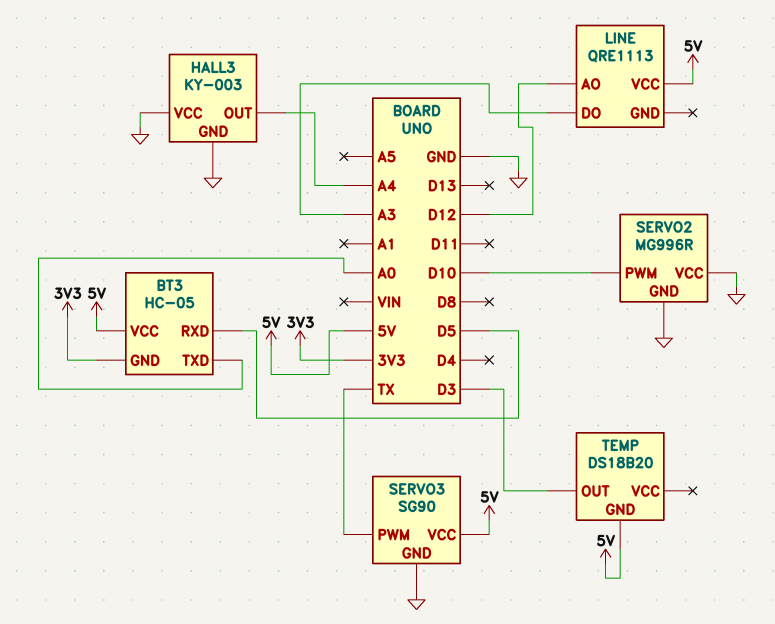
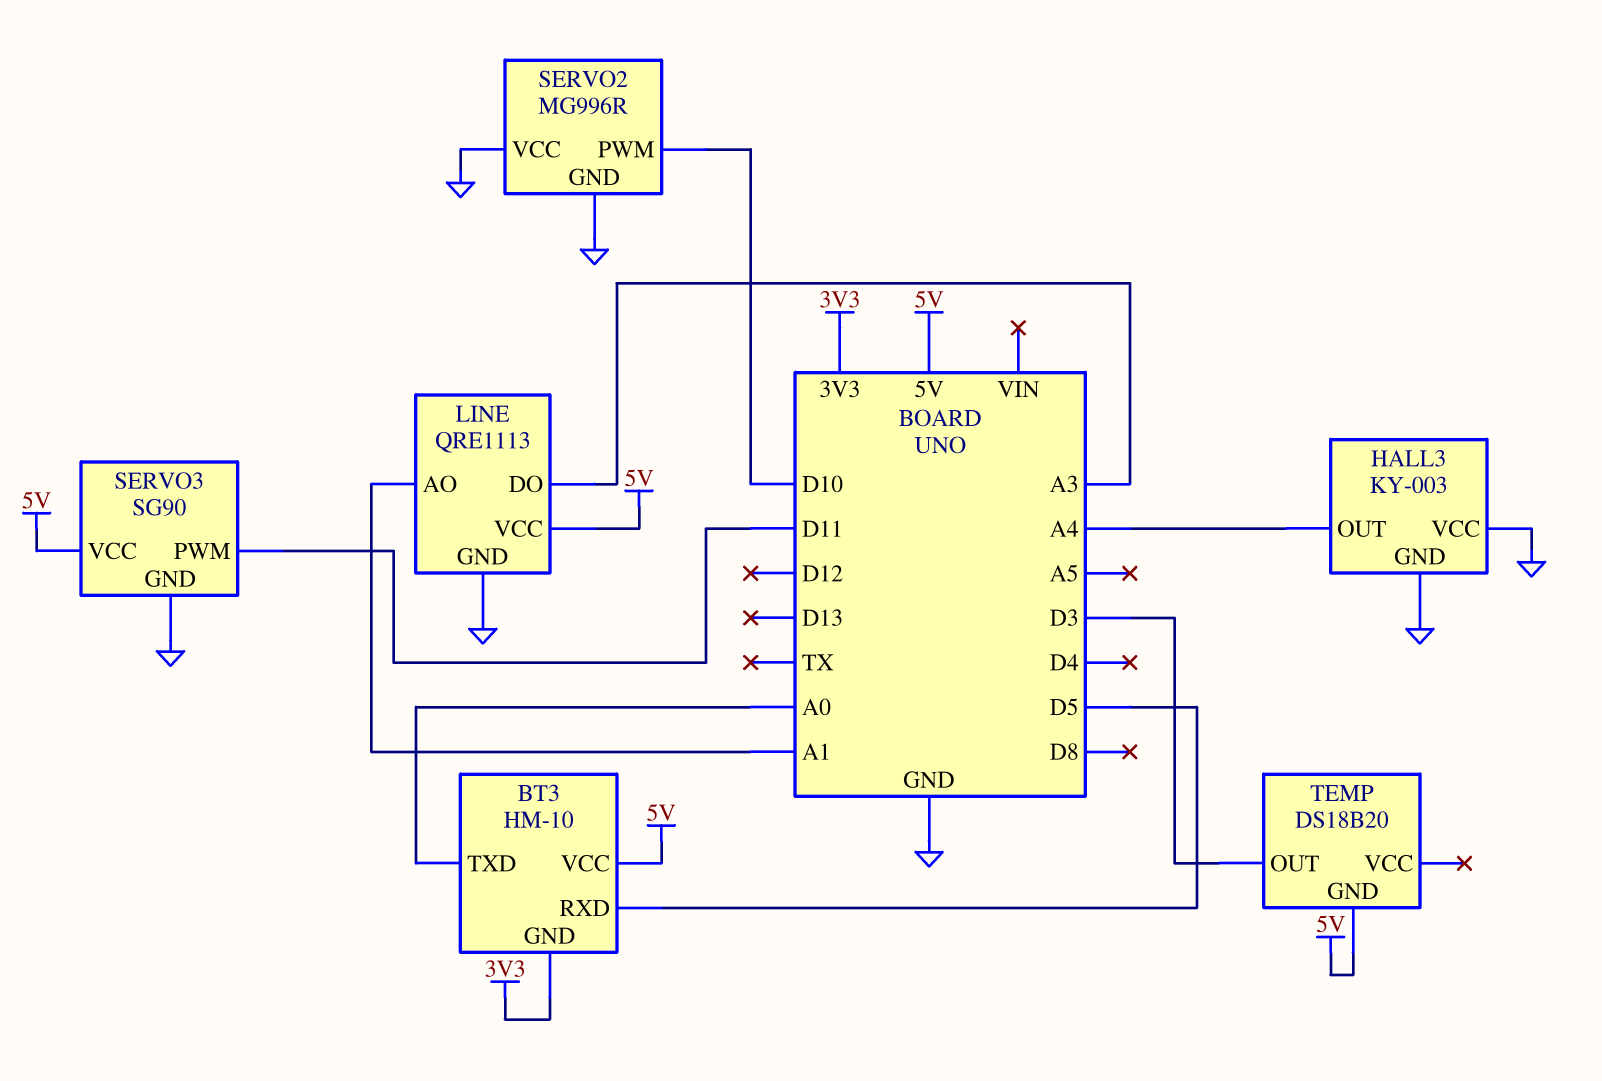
BT3: HC-05 -> HM-10
LINE pin AO: D12 -> A1
LINE pin GND: none -> GND
SERVO3 pin PWM: TX -> D11

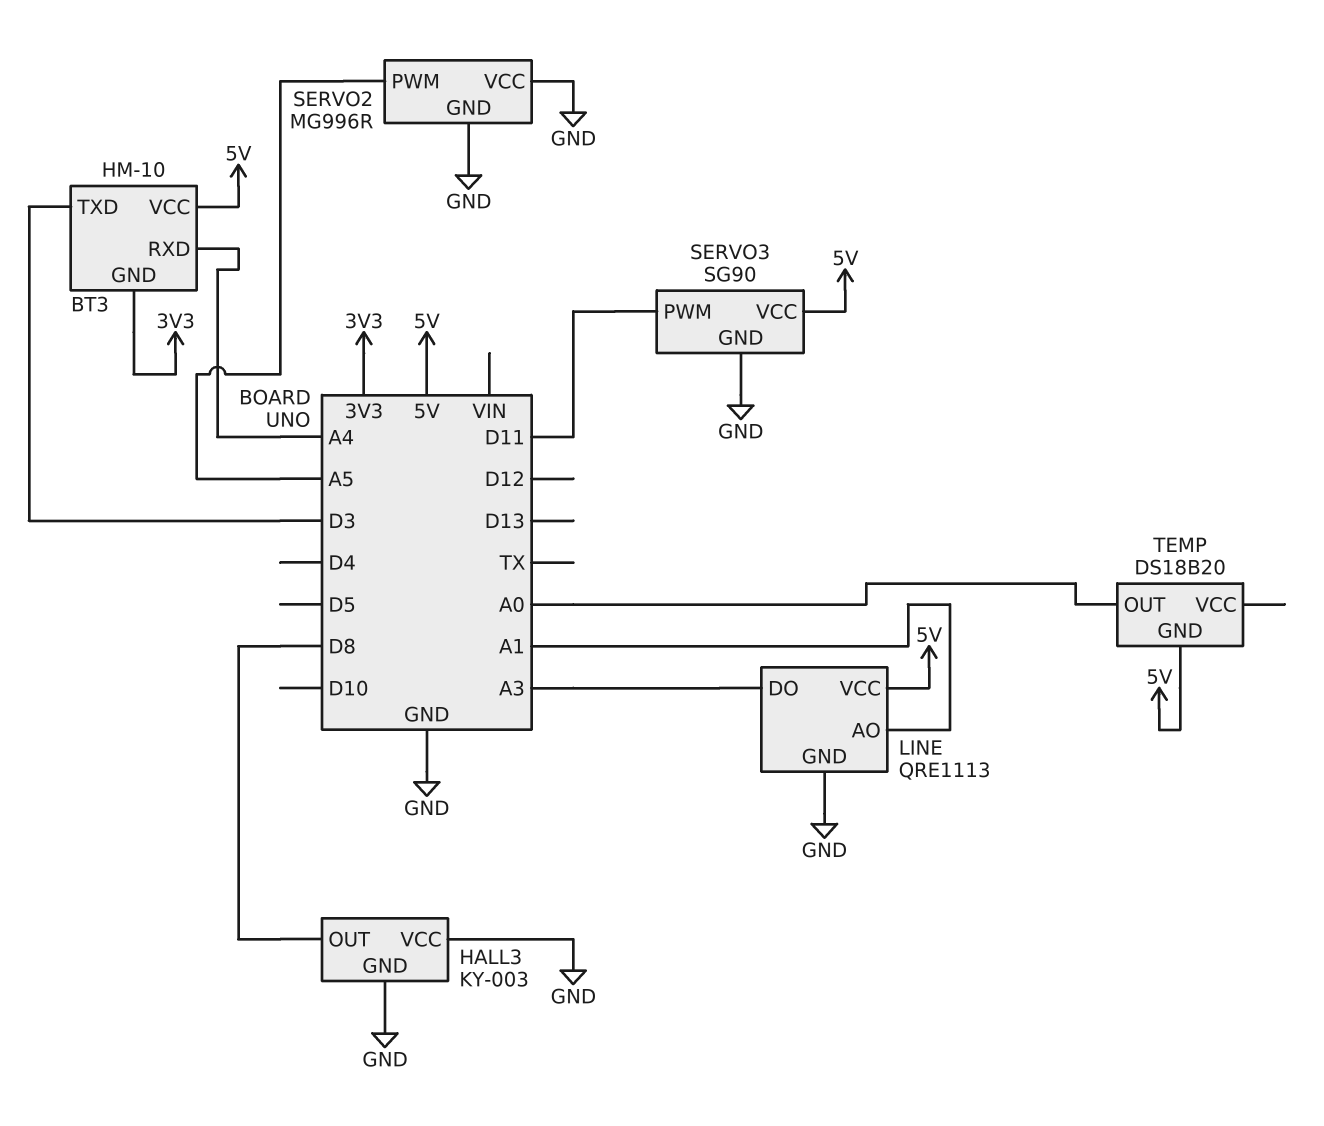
BT3 pin RXD: D5 -> A4
BT3 pin TXD: A0 -> D3
HALL3 pin OUT: A4 -> D8
SERVO2 pin PWM: D10 -> A5
TEMP pin OUT: D3 -> A0

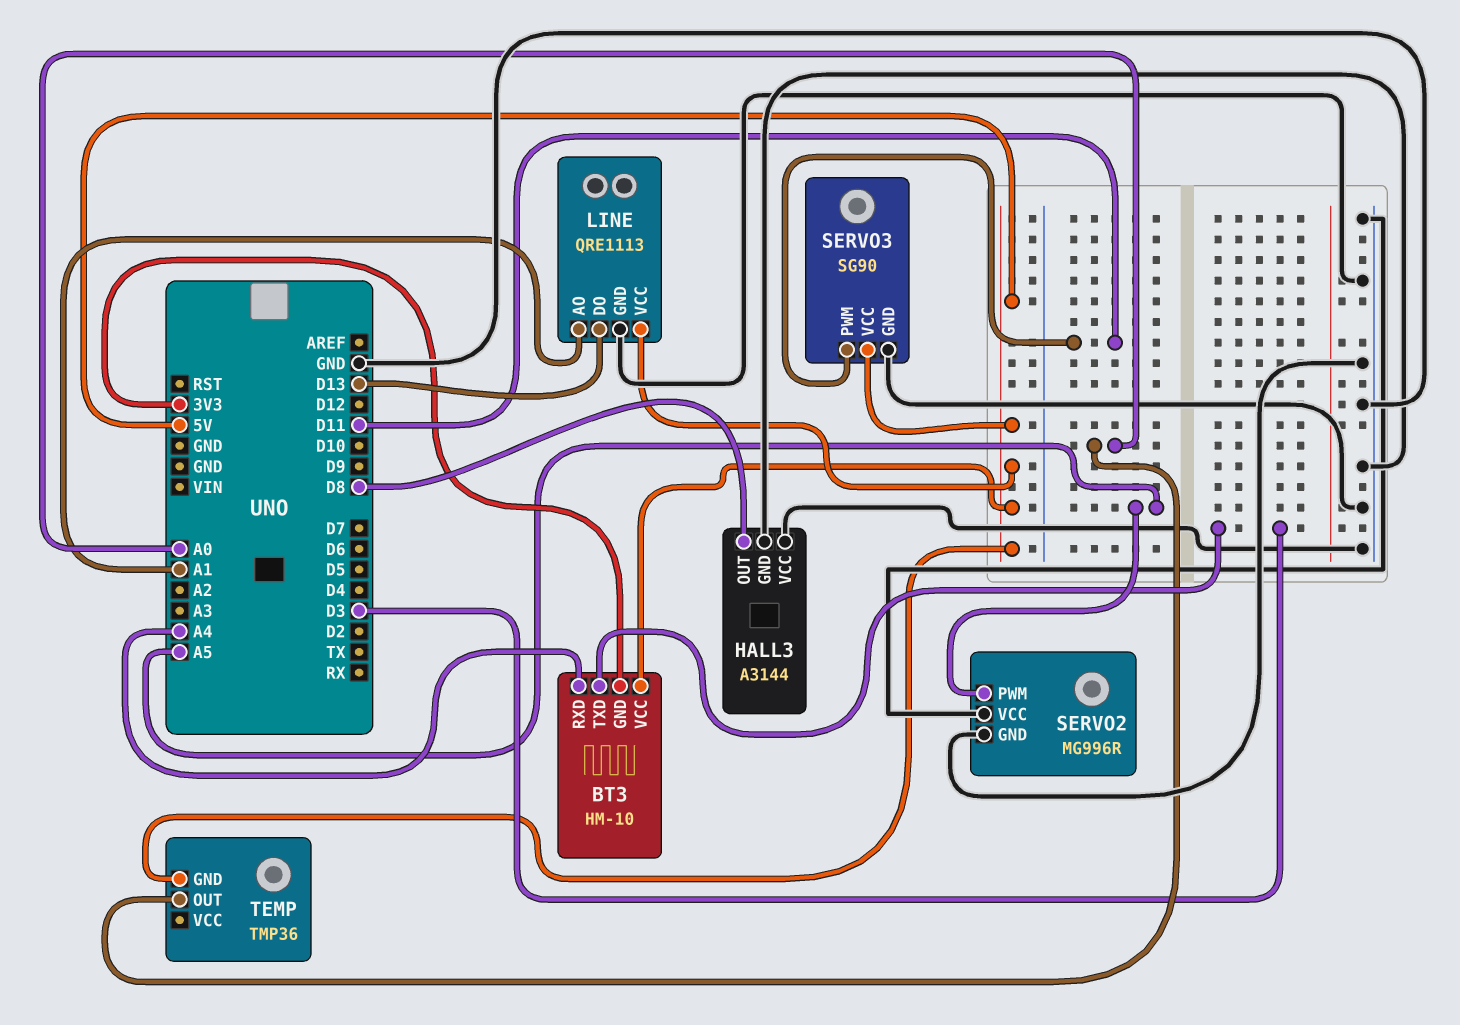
HALL3: KY-003 -> A3144
LINE pin DO: A3 -> D13
TEMP: DS18B20 -> TMP36

